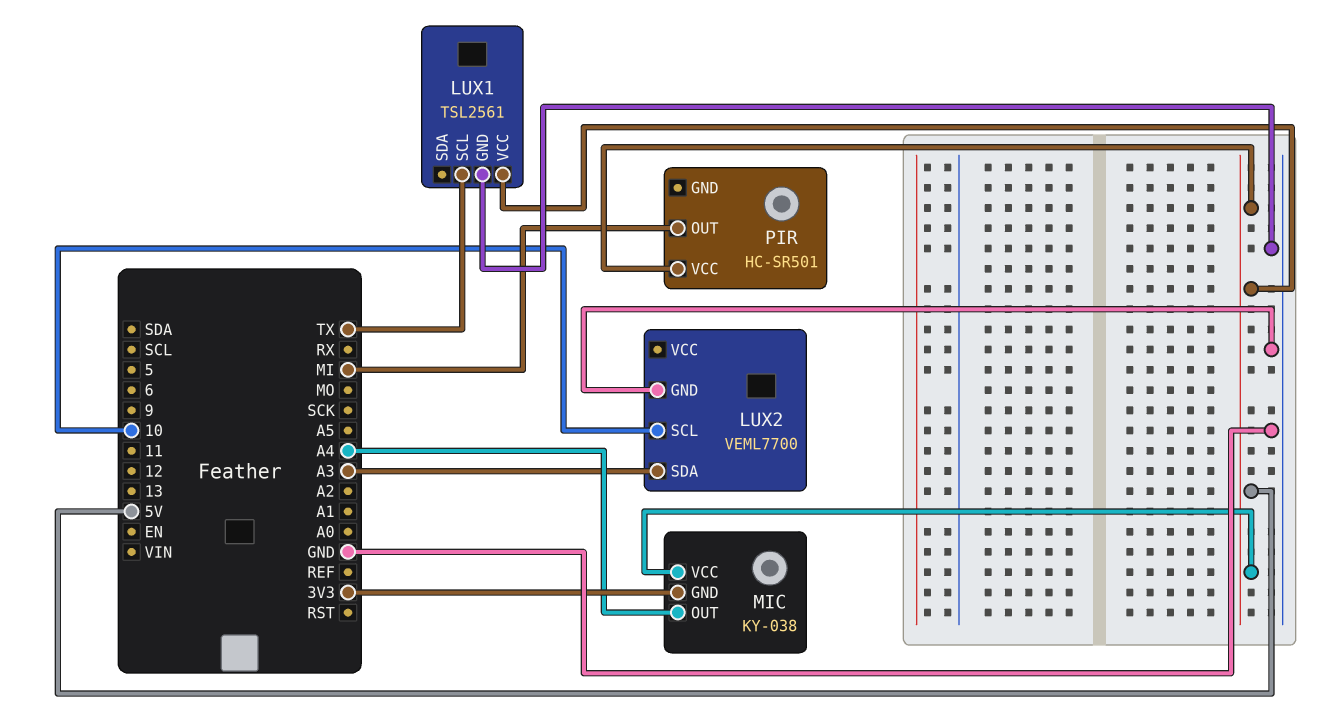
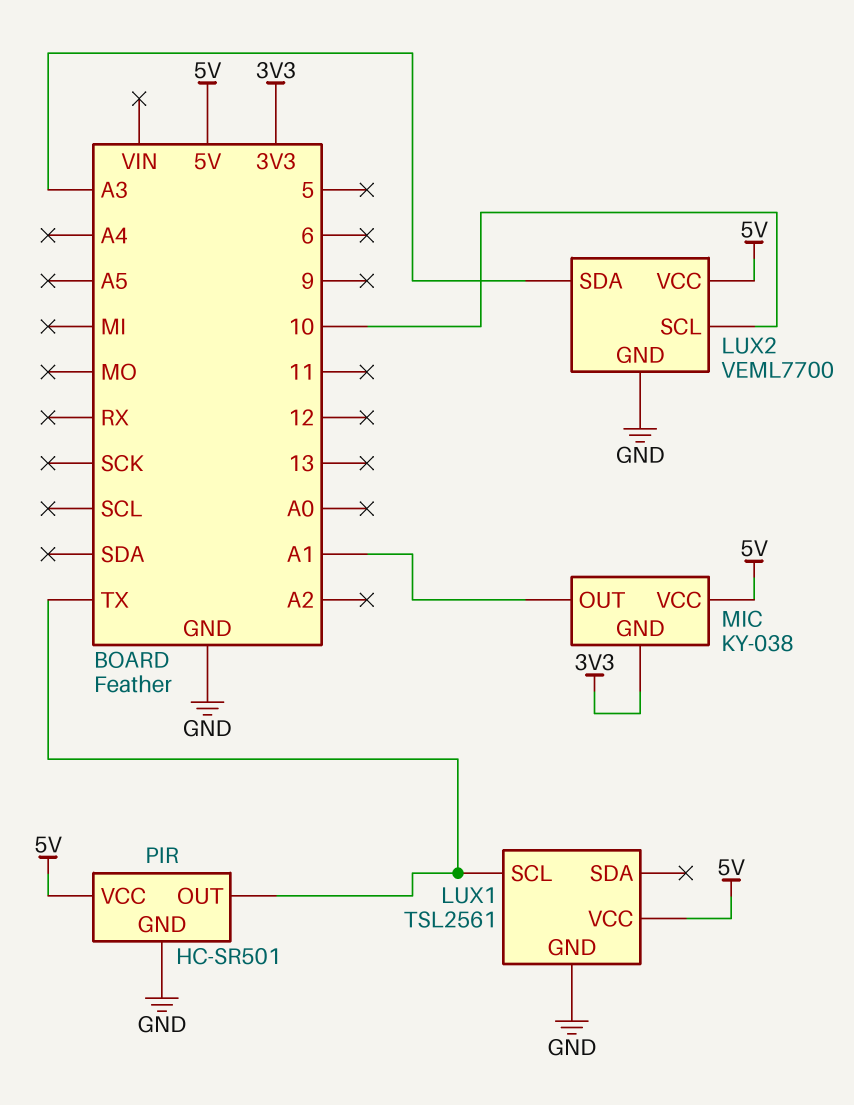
LUX2 pin VCC: none -> 5V
MIC pin OUT: A4 -> A1
PIR pin GND: none -> GND
PIR pin OUT: MI -> TX

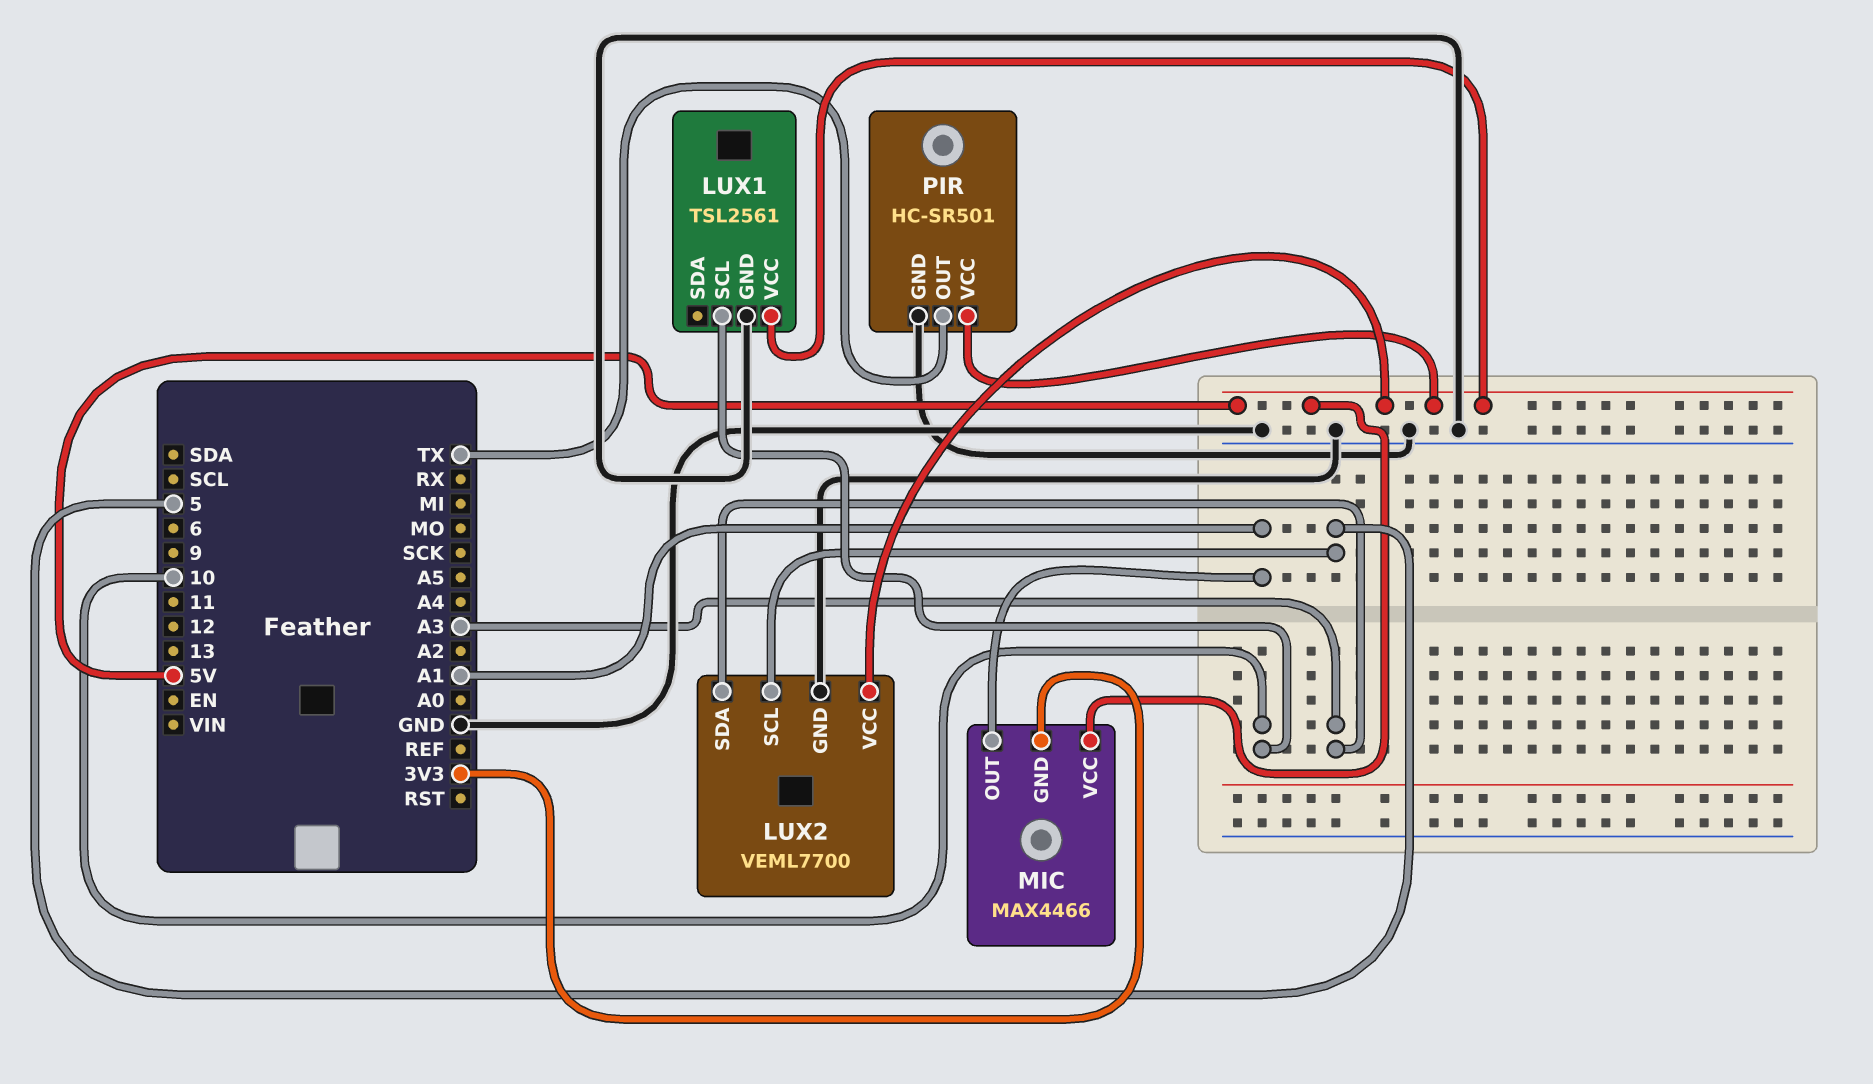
LUX1 pin SCL: TX -> 10
LUX2 pin SCL: 10 -> 5
MIC: KY-038 -> MAX4466

